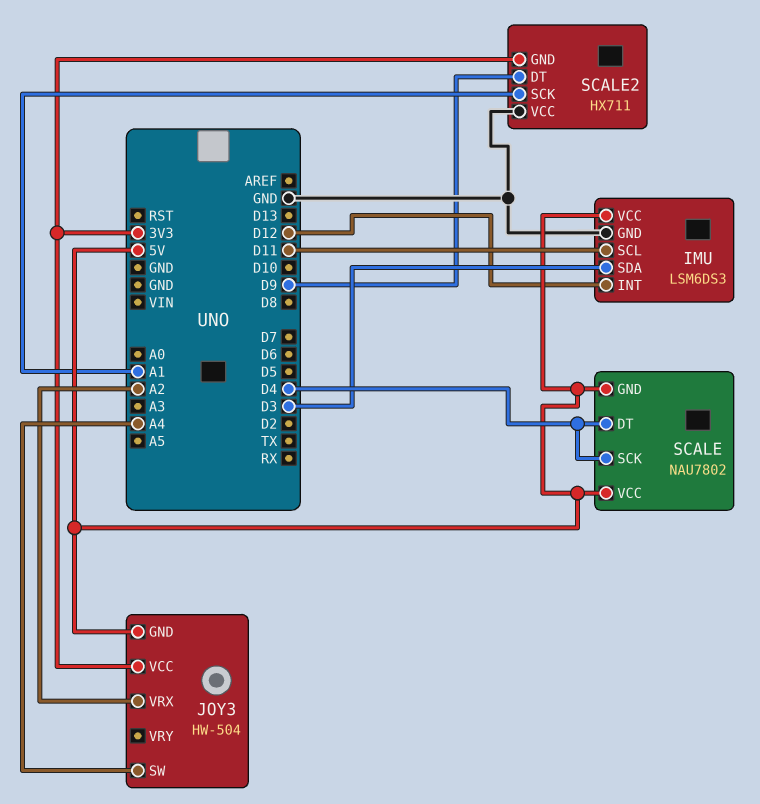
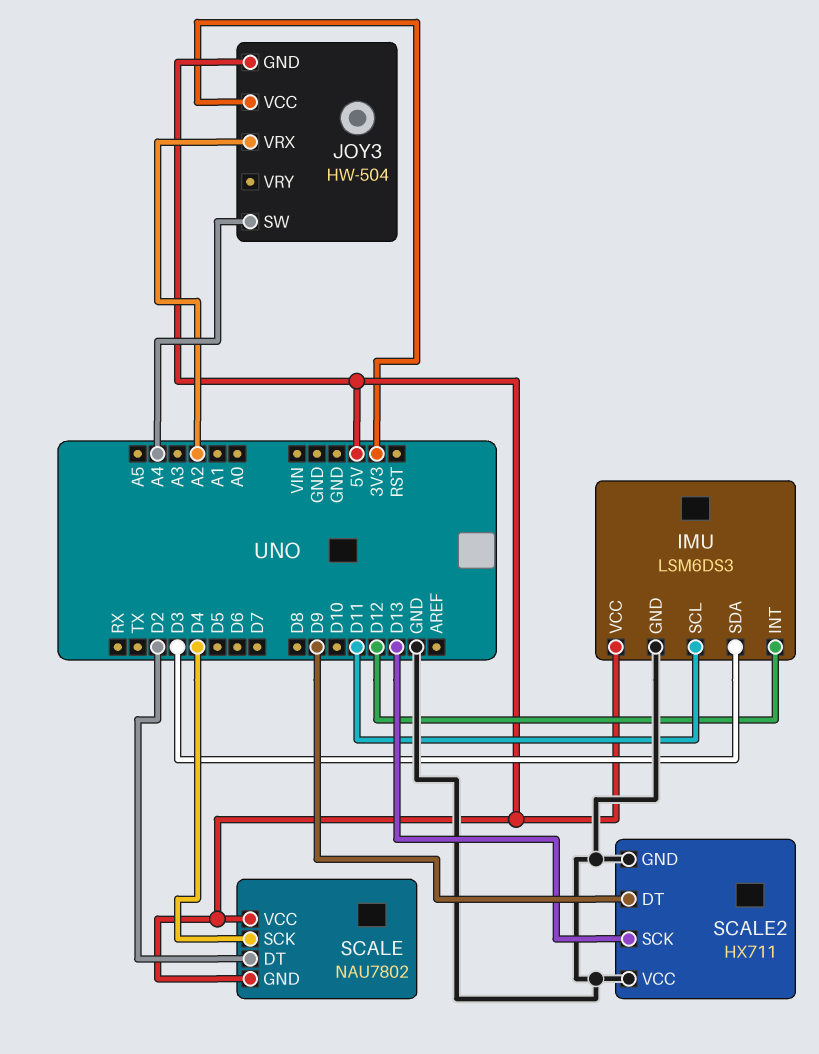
SCALE pin DT: D4 -> D2
SCALE2 pin GND: 3V3 -> GND
SCALE2 pin SCK: A1 -> D13

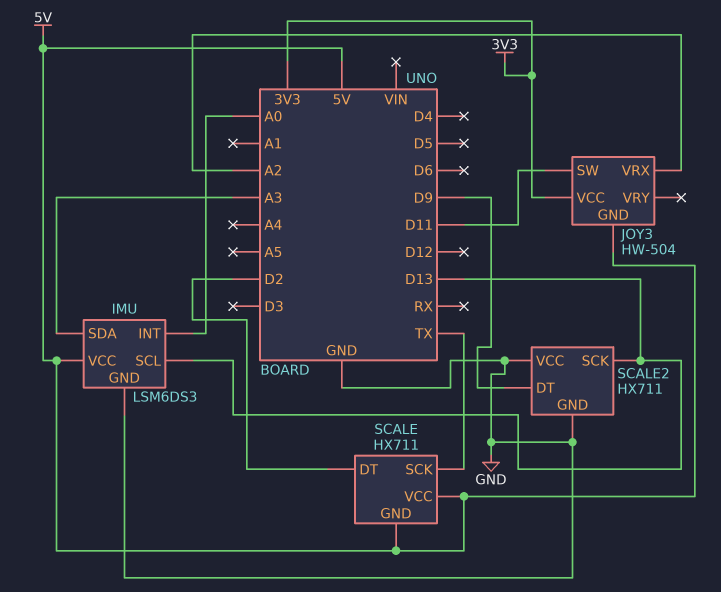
IMU pin INT: D12 -> A0
IMU pin SCL: D11 -> D13
IMU pin SDA: D3 -> A3
JOY3 pin SW: A4 -> D11
SCALE: NAU7802 -> HX711
SCALE pin SCK: D4 -> TX

